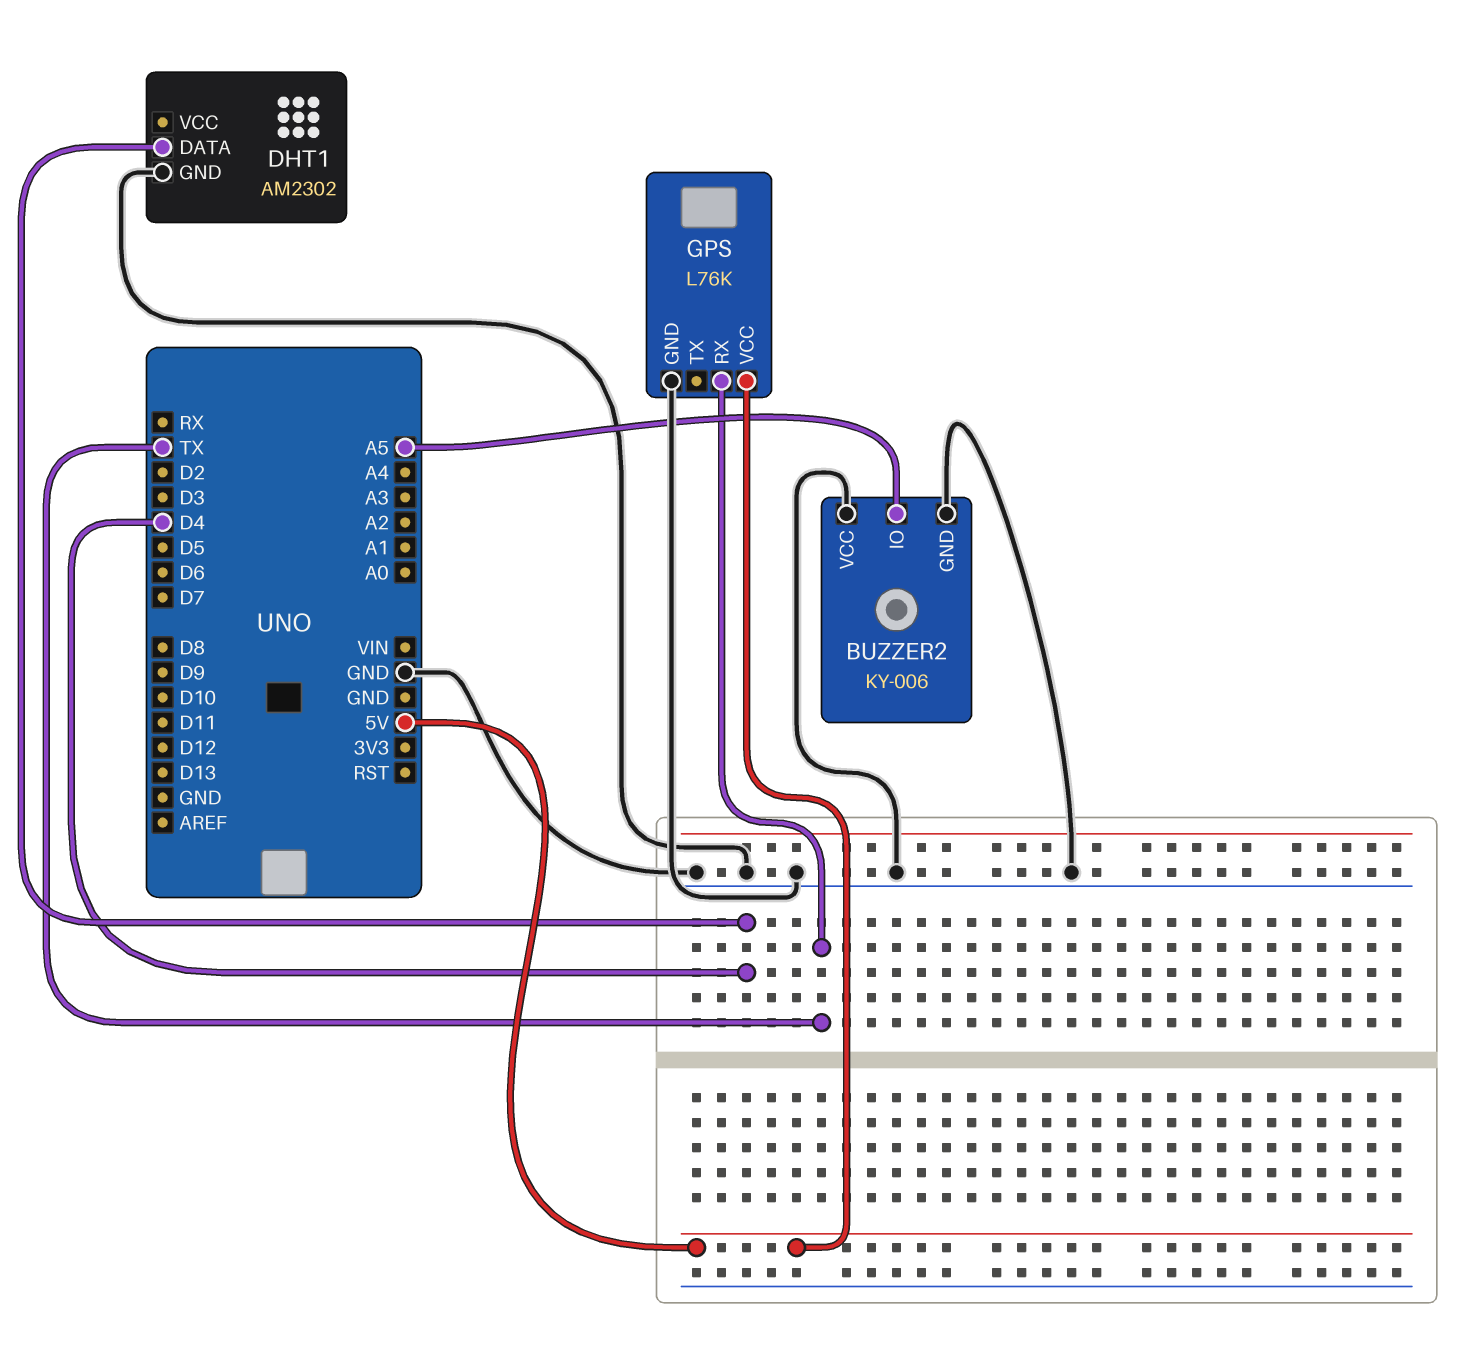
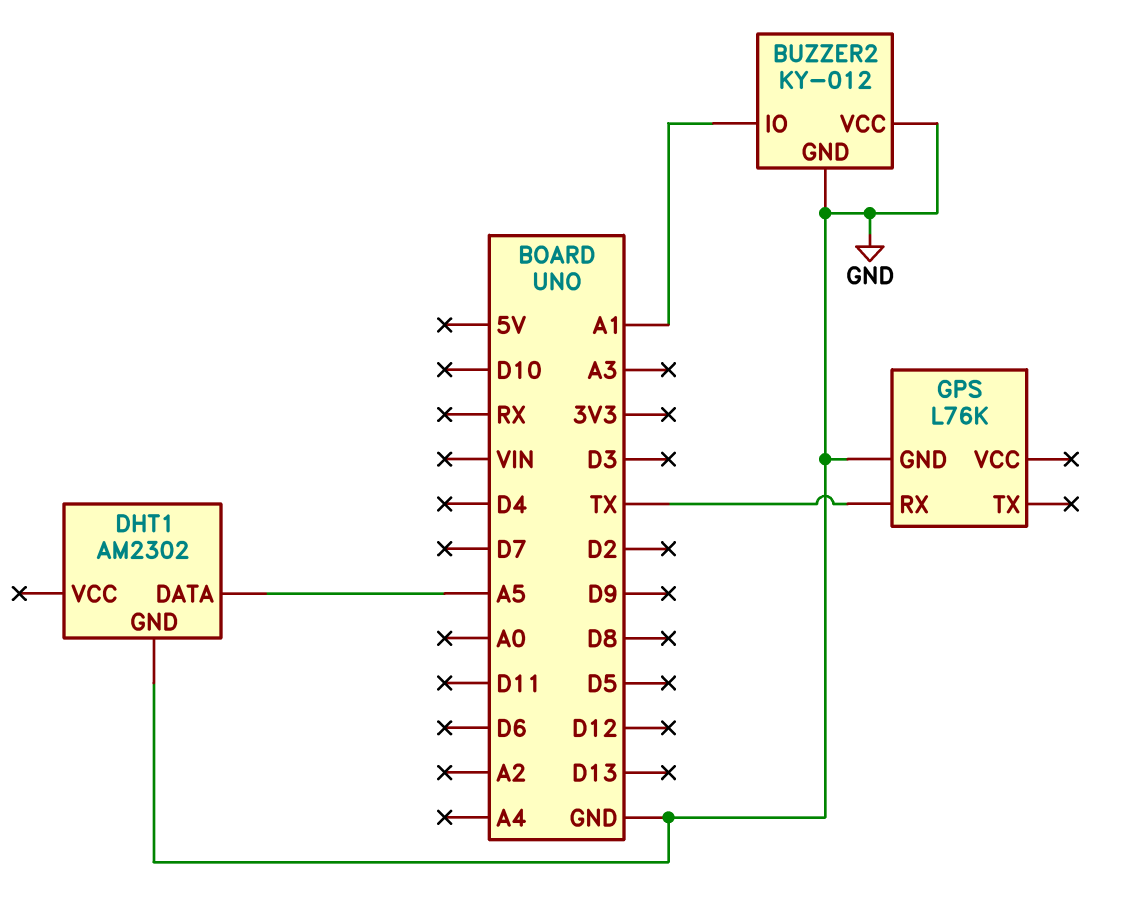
BUZZER2: KY-006 -> KY-012
BUZZER2 pin IO: A5 -> A1
DHT1 pin DATA: D4 -> A5
GPS pin VCC: 5V -> none

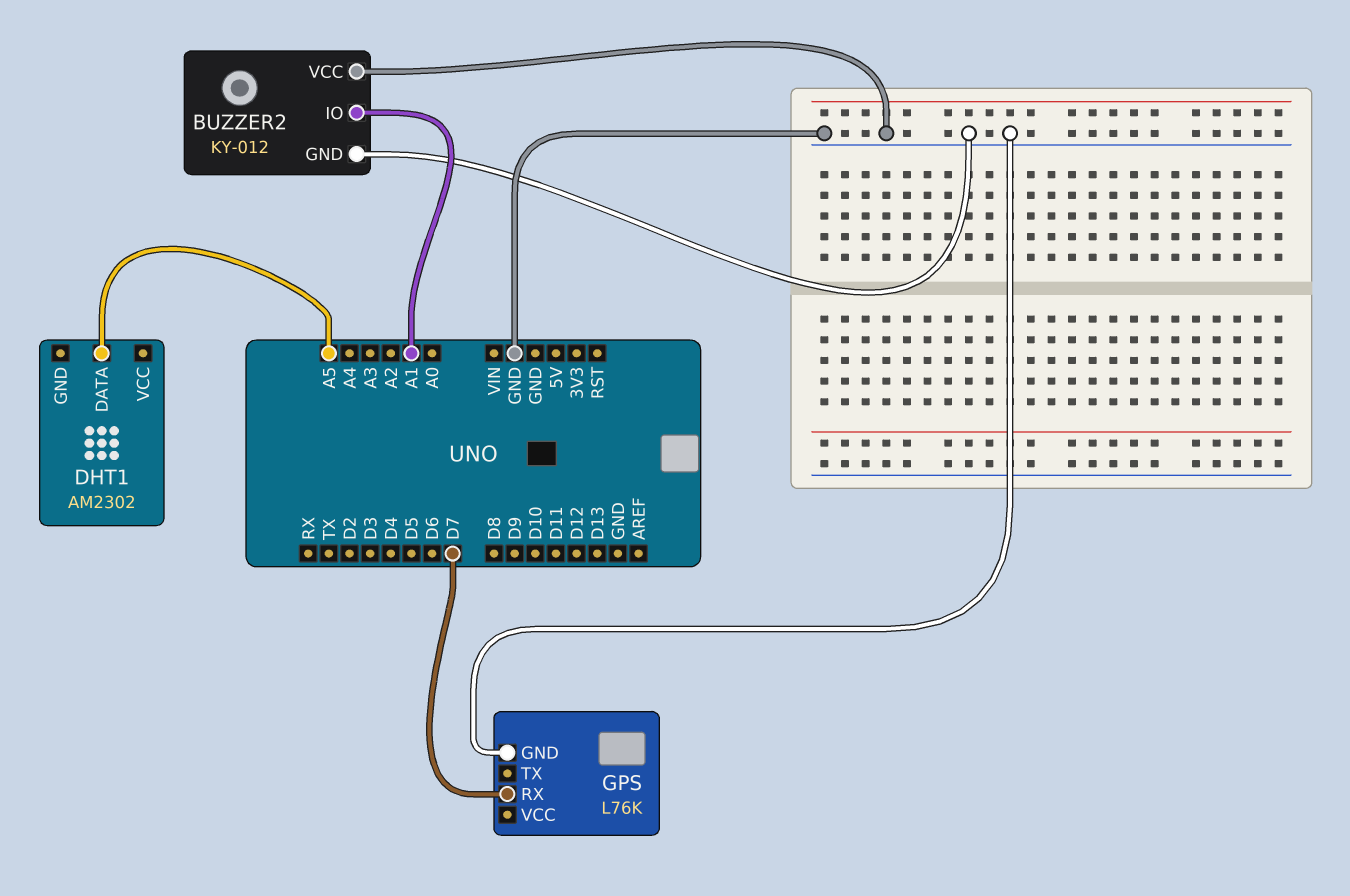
DHT1 pin GND: GND -> none
GPS pin RX: TX -> D7

